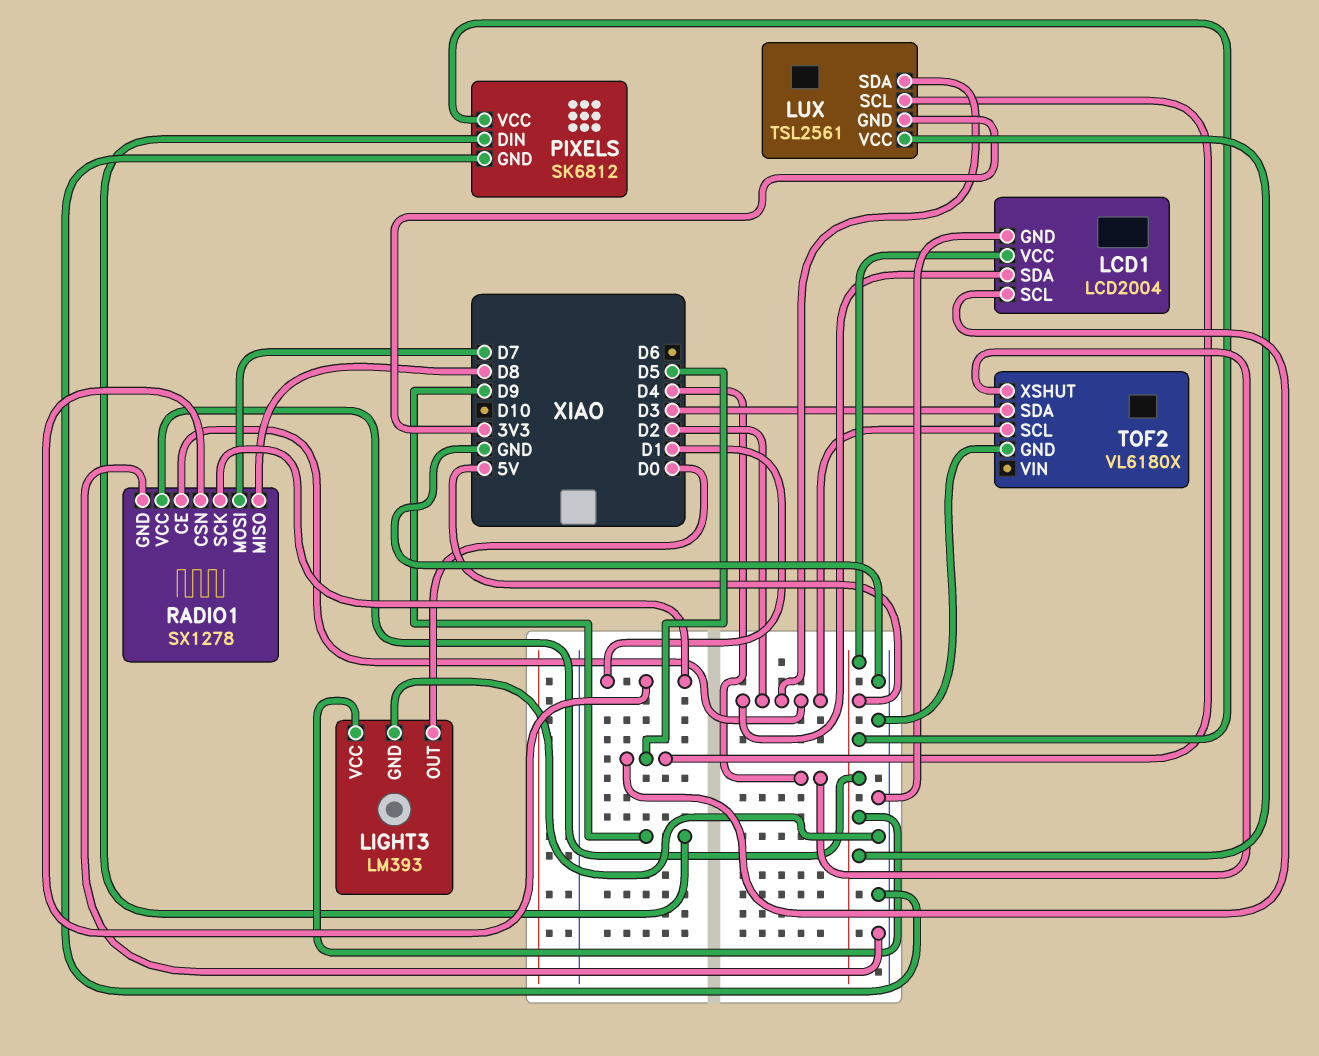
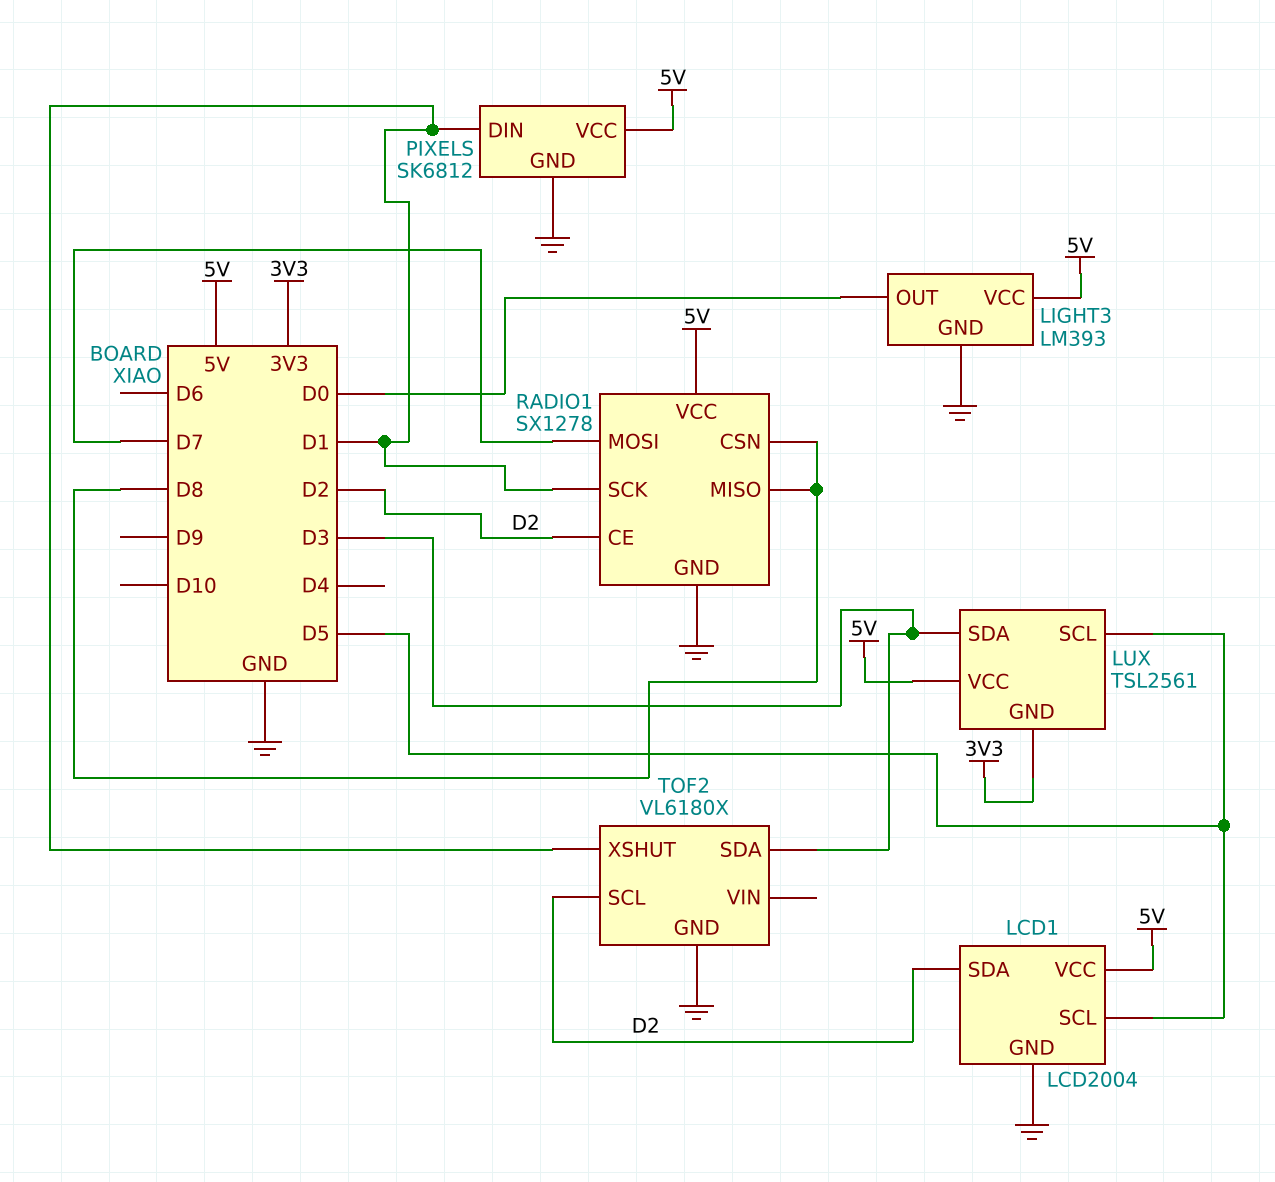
LUX pin SDA: D2 -> D3
PIXELS pin DIN: D9 -> D1
RADIO1 pin CSN: D1 -> D8
TOF2 pin XSHUT: D4 -> D1

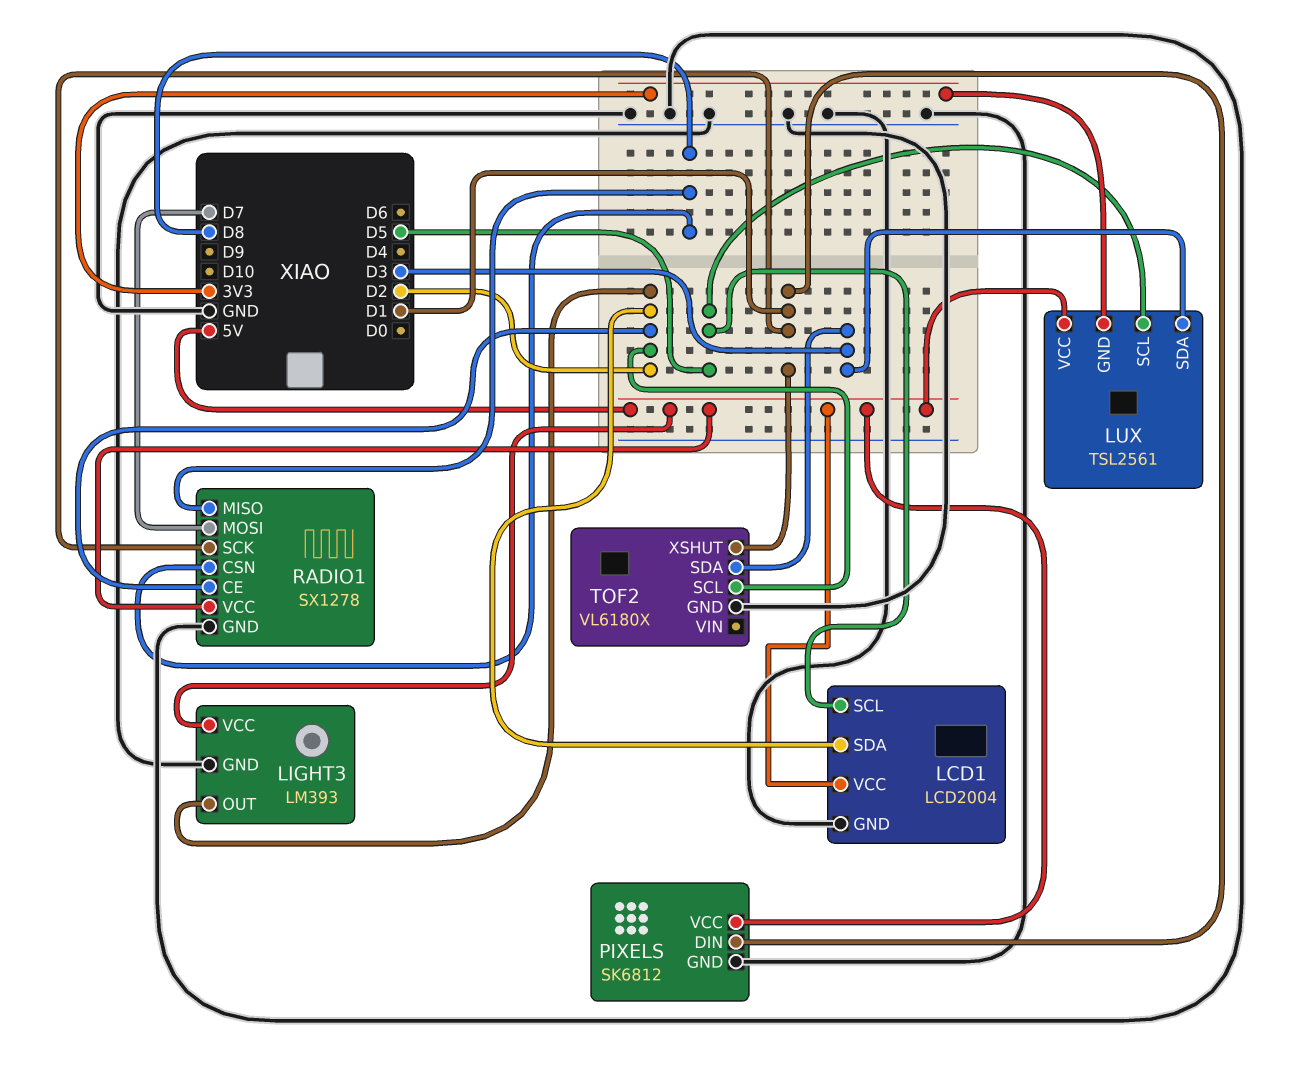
LIGHT3 pin OUT: D0 -> D2

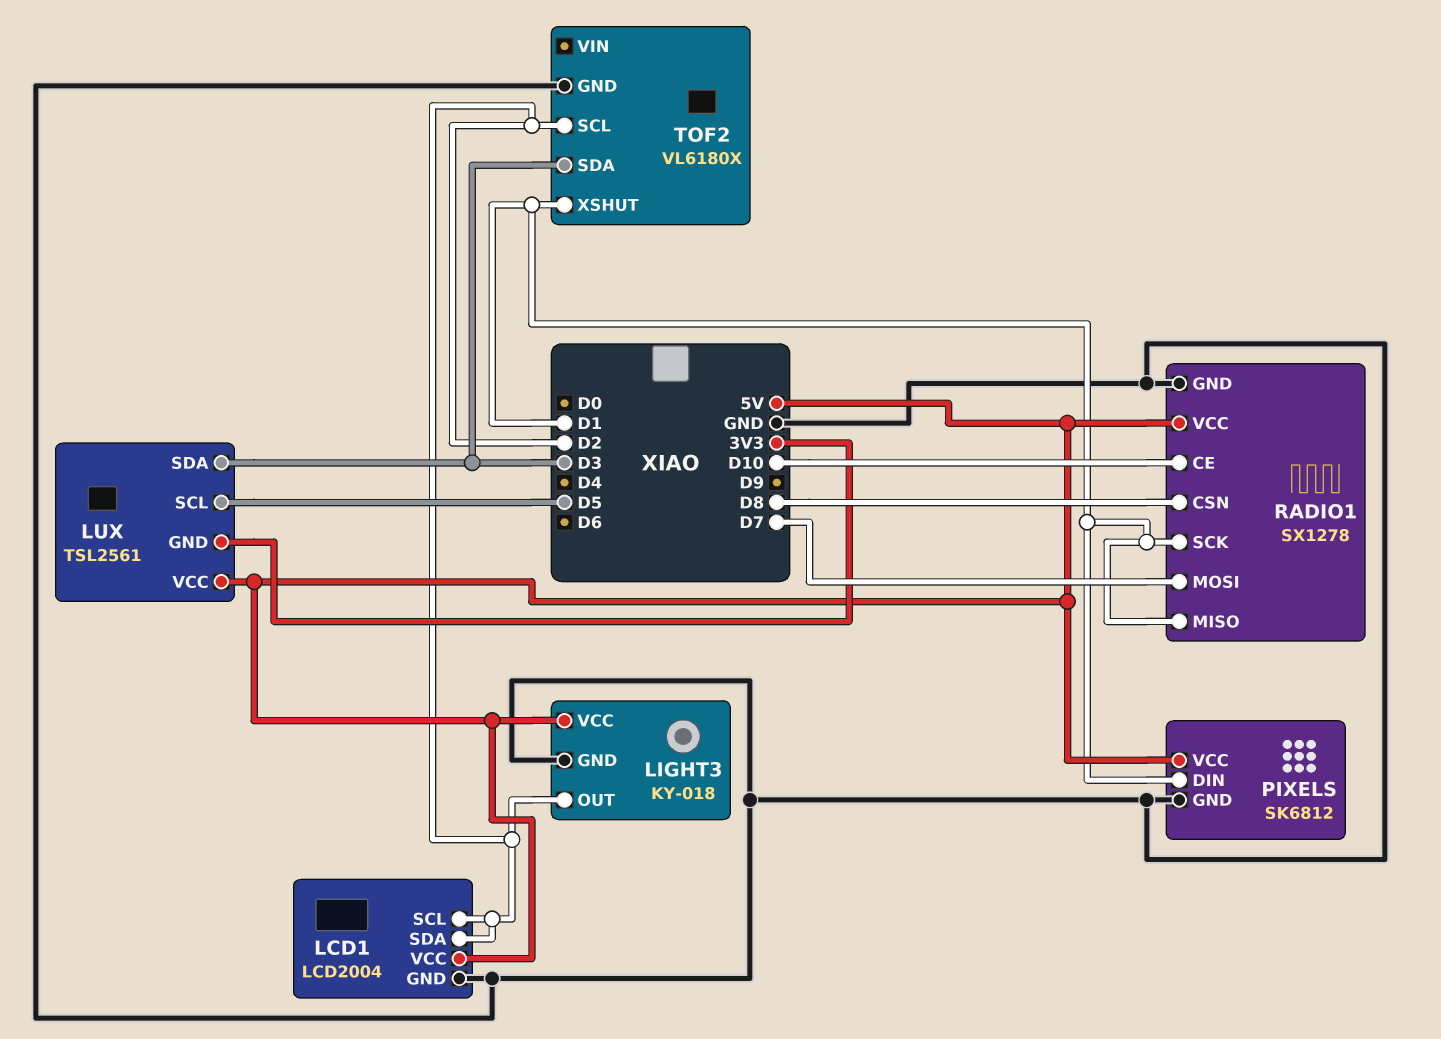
LCD1 pin SCL: D5 -> D2
LIGHT3: LM393 -> KY-018
RADIO1 pin CE: D2 -> D10
RADIO1 pin MISO: D8 -> D1

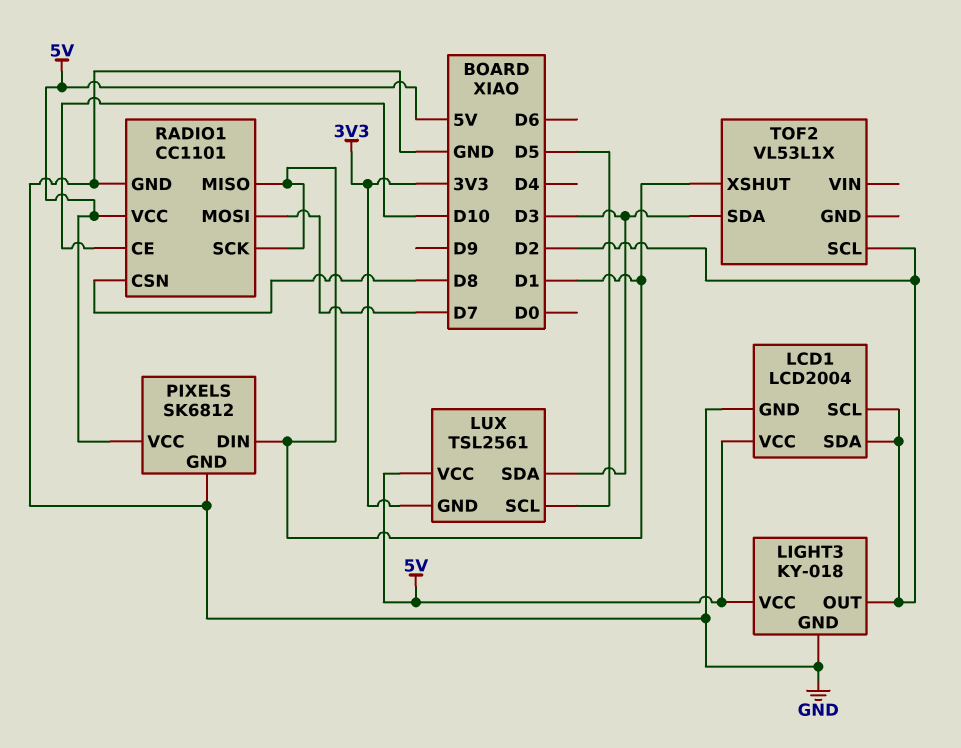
RADIO1: SX1278 -> CC1101
TOF2: VL6180X -> VL53L1X
TOF2 pin GND: GND -> none

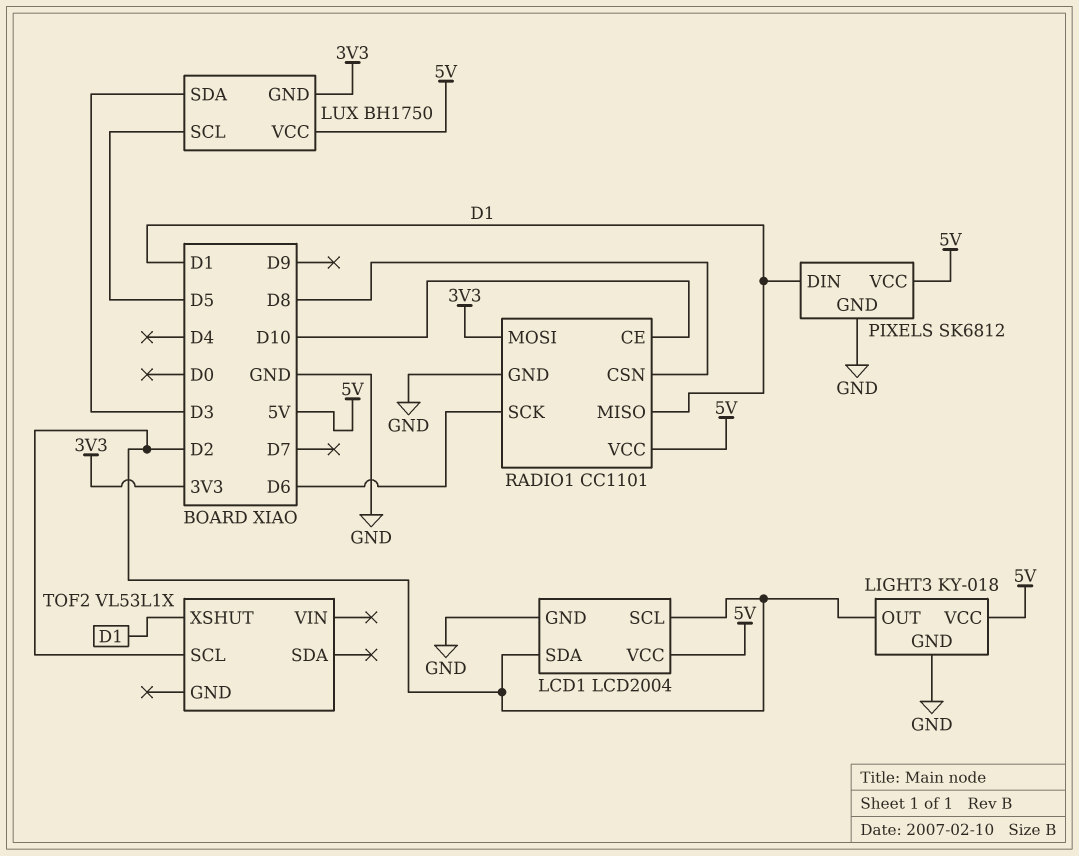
LUX: TSL2561 -> BH1750
RADIO1 pin MOSI: D7 -> 3V3
RADIO1 pin SCK: D1 -> D6
TOF2 pin SDA: D3 -> none

